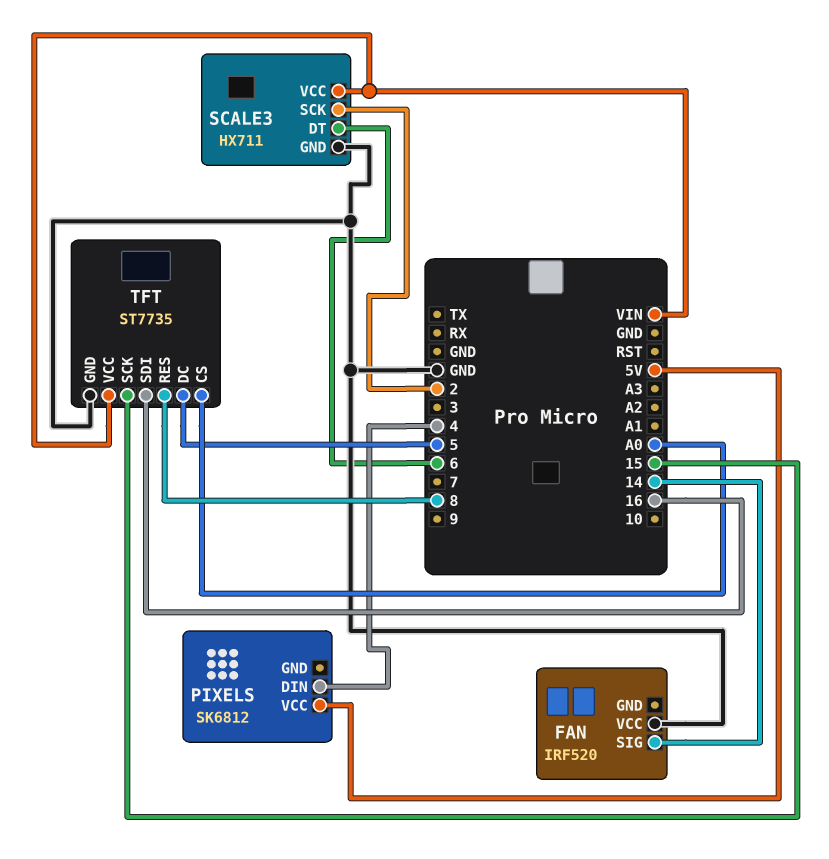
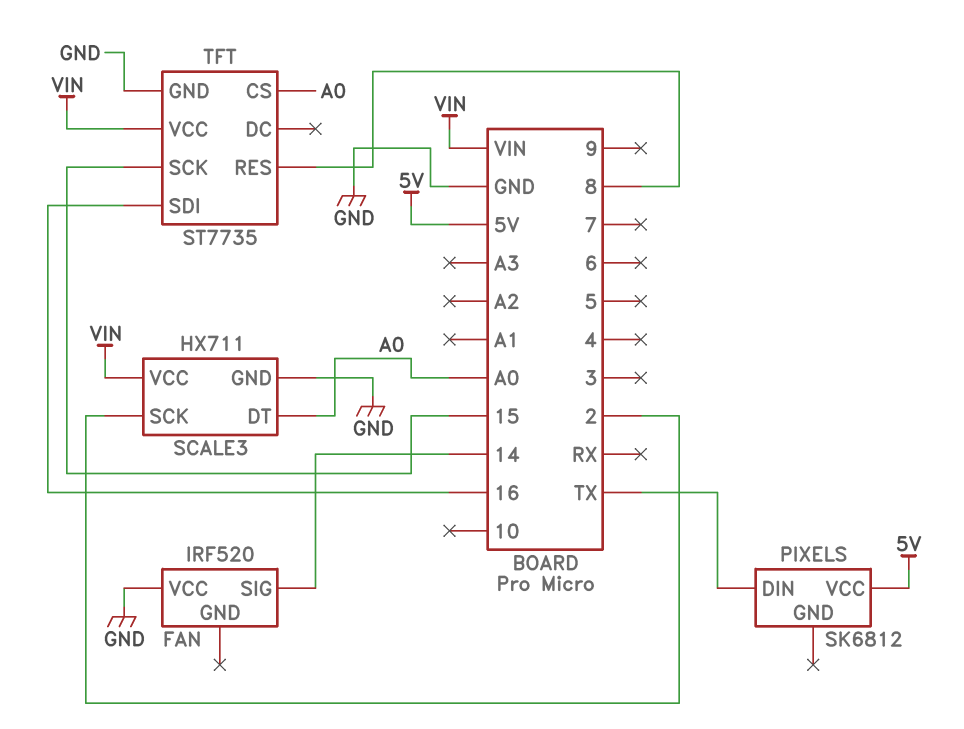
PIXELS pin DIN: 4 -> TX
SCALE3 pin DT: 6 -> A0
TFT pin DC: 5 -> none

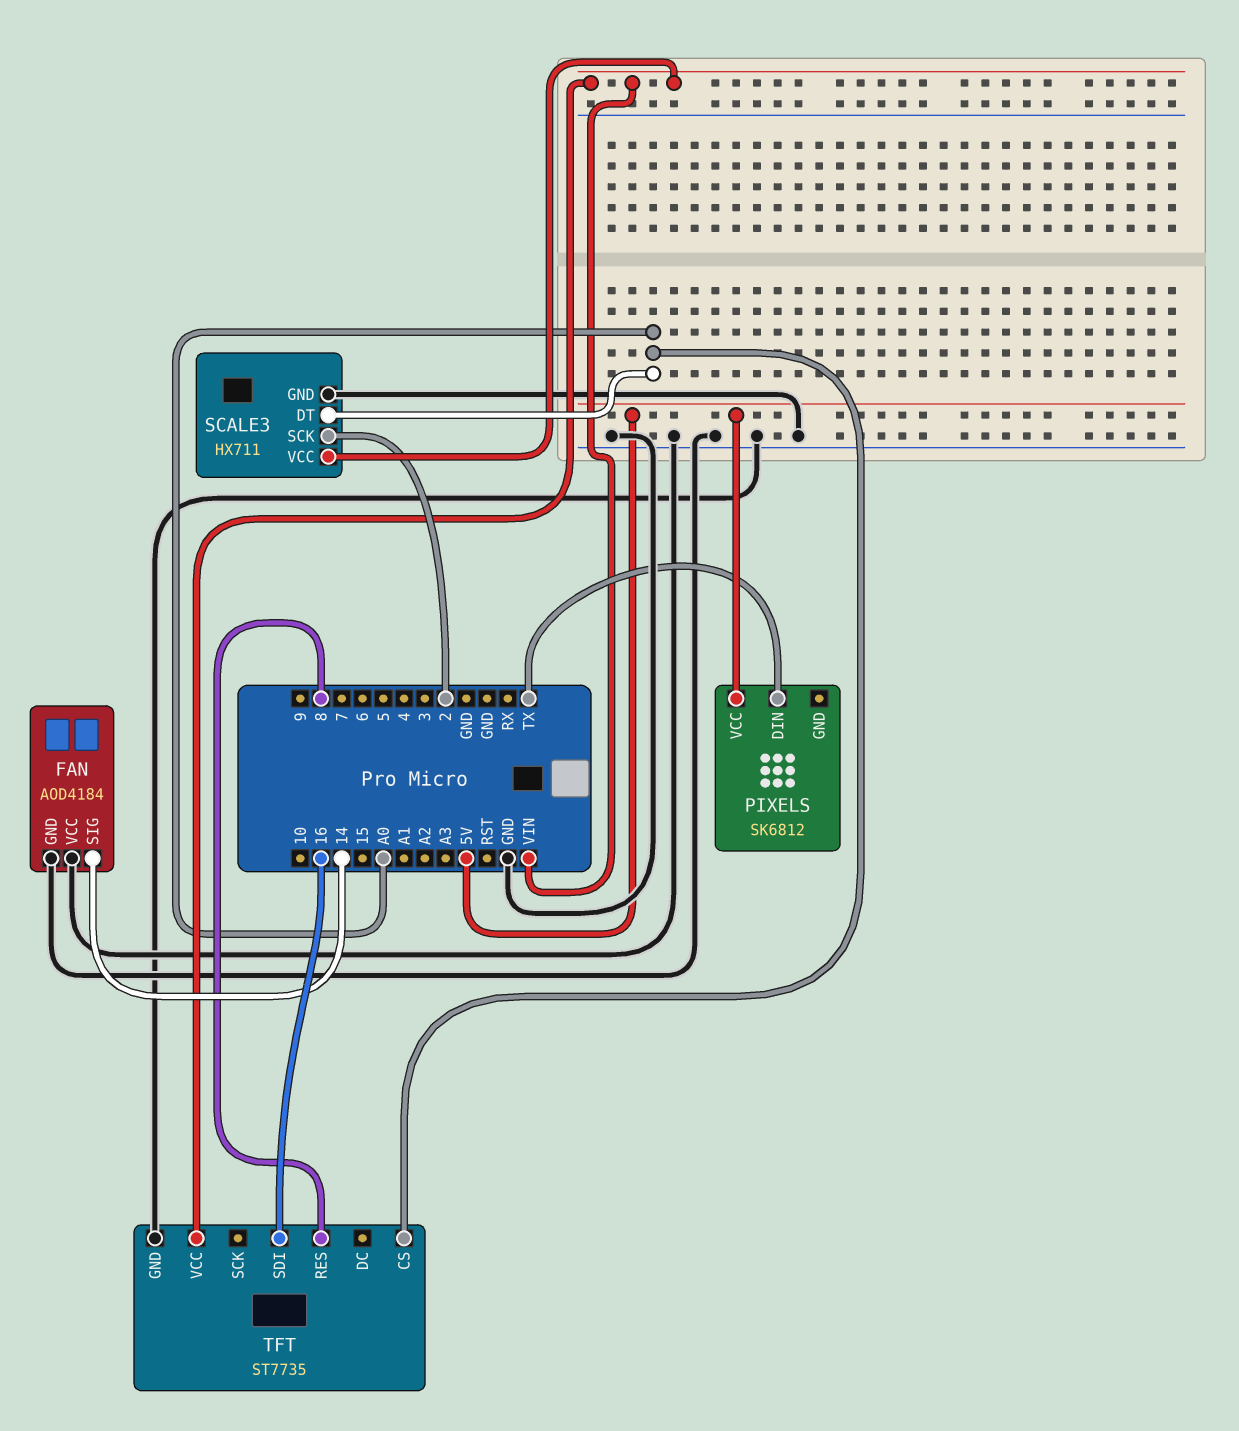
FAN: IRF520 -> AOD4184
FAN pin GND: none -> GND
TFT pin SCK: 15 -> none

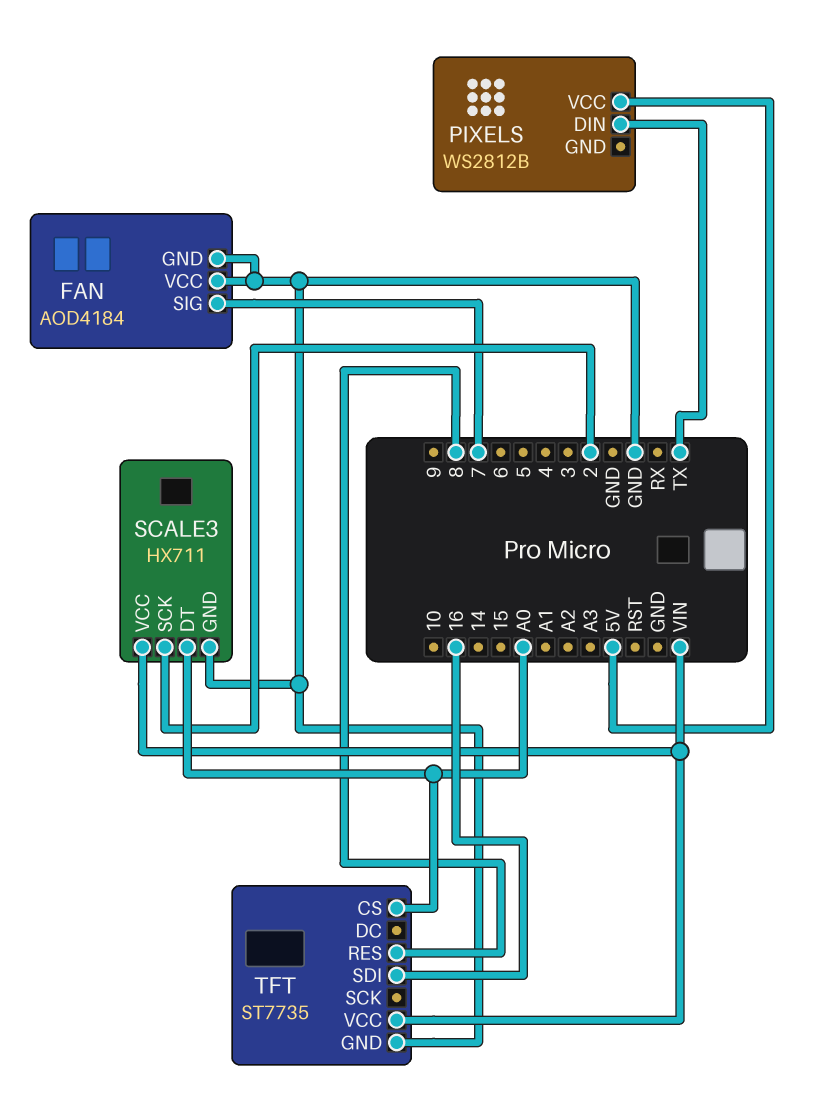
FAN pin SIG: 14 -> 7
PIXELS: SK6812 -> WS2812B

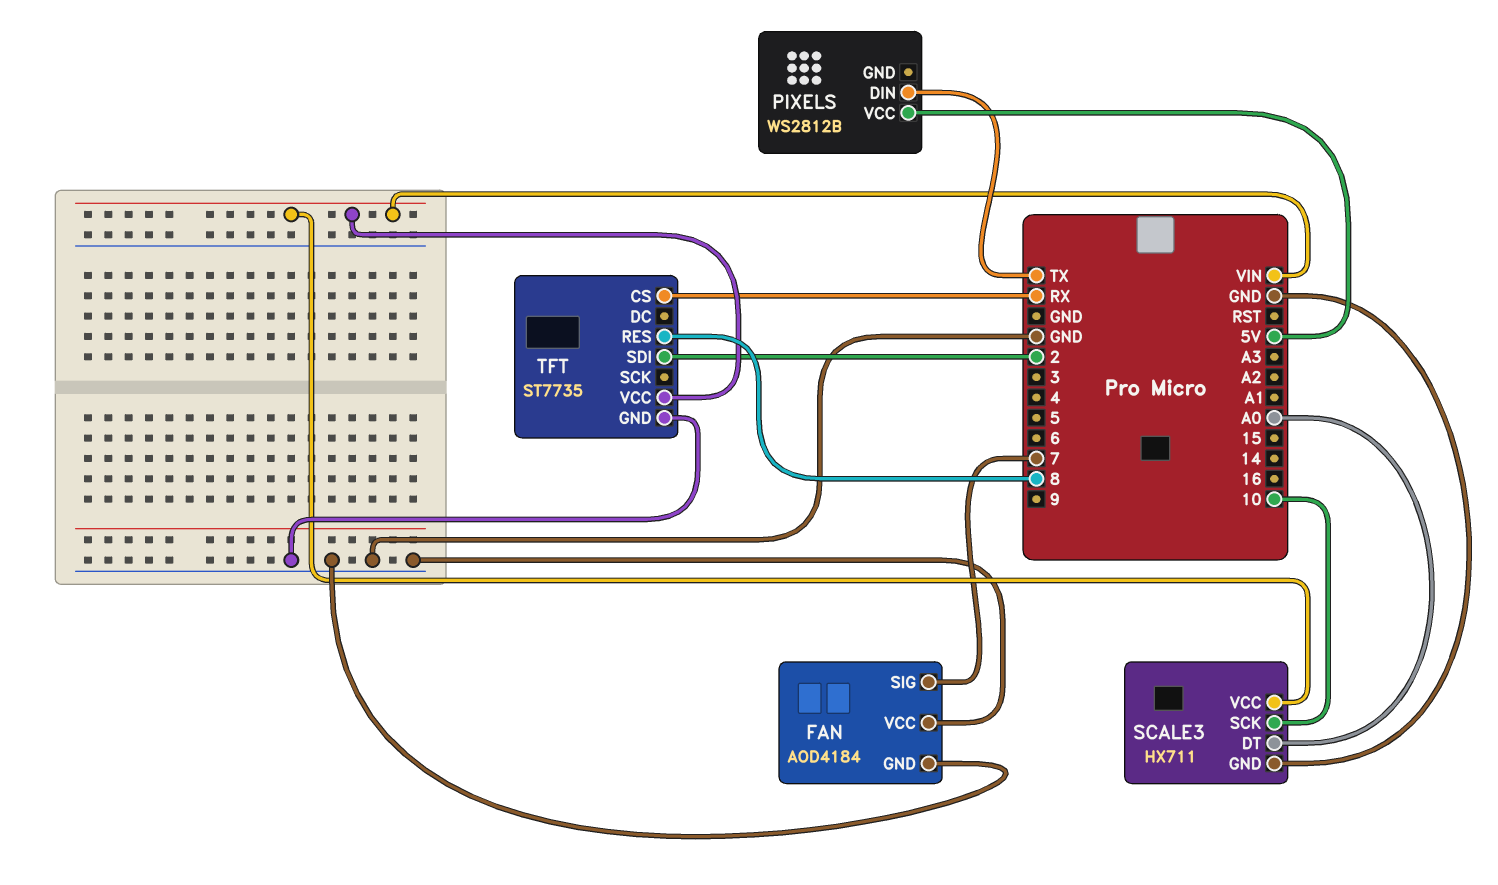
SCALE3 pin SCK: 2 -> 10
TFT pin CS: A0 -> RX
TFT pin SDI: 16 -> 2

